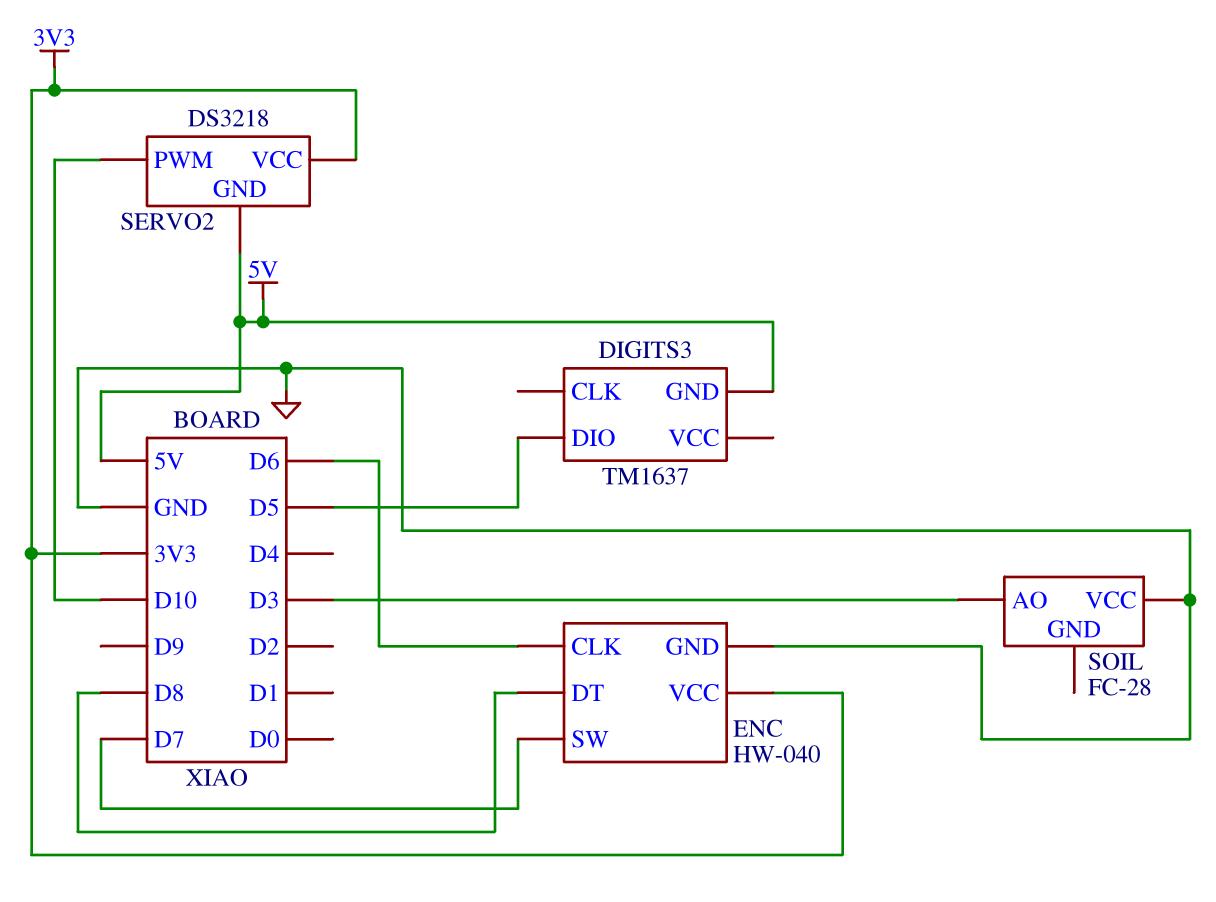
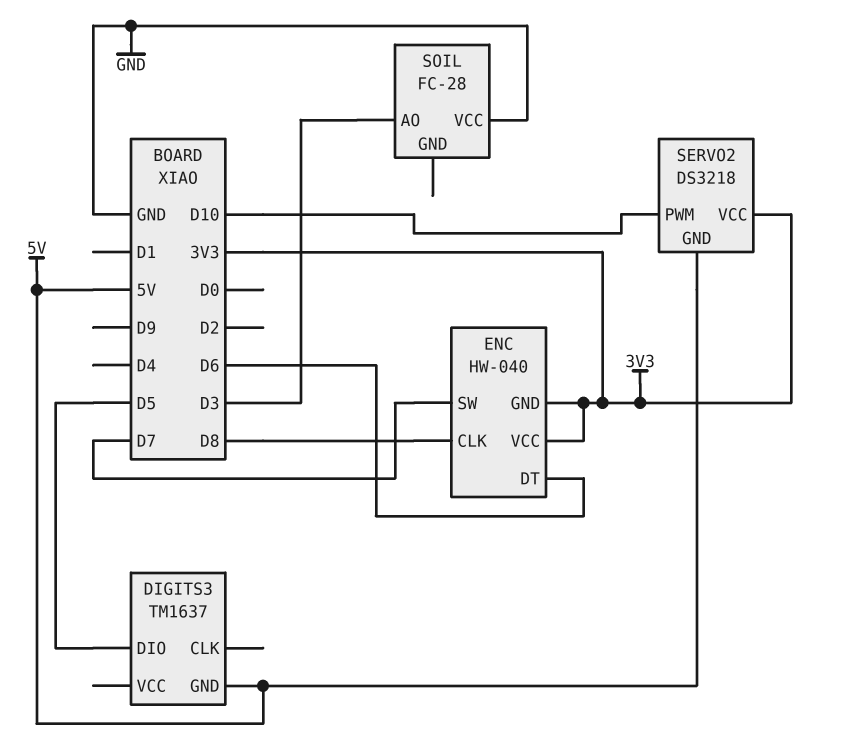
ENC pin CLK: D6 -> D8
ENC pin DT: D8 -> D6
ENC pin GND: GND -> 3V3

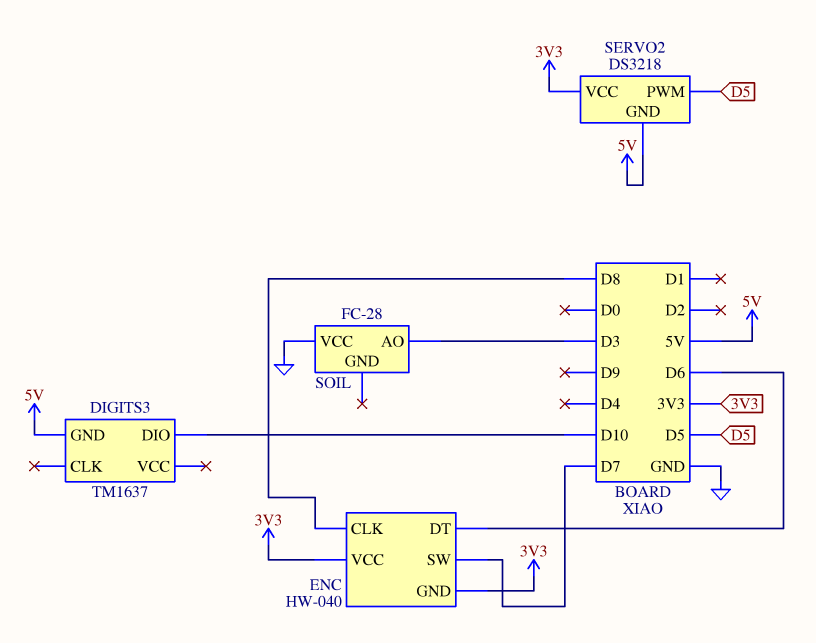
DIGITS3 pin DIO: D5 -> D10
SERVO2 pin PWM: D10 -> D5

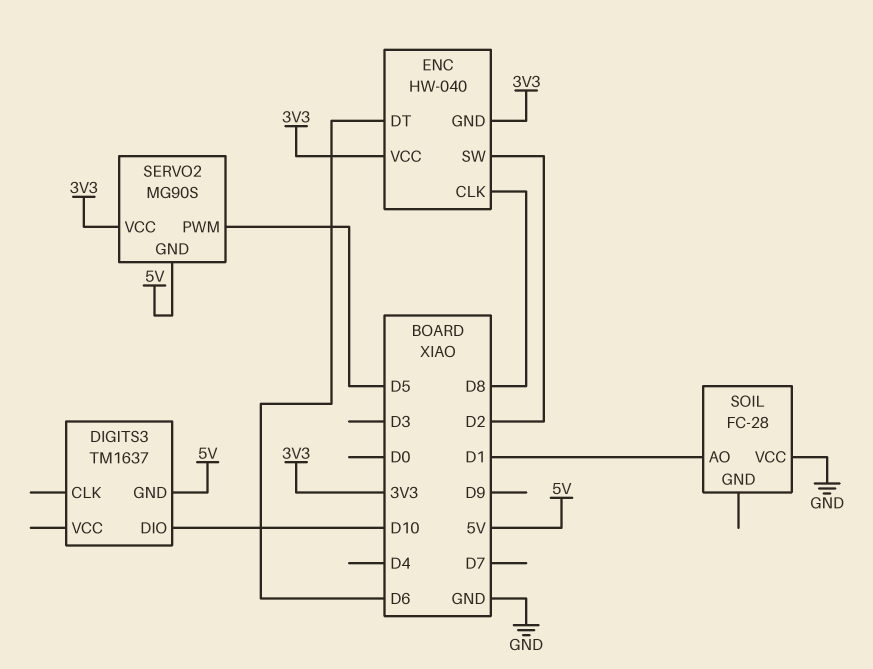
ENC pin SW: D7 -> D2
SERVO2: DS3218 -> MG90S
SOIL pin AO: D3 -> D1

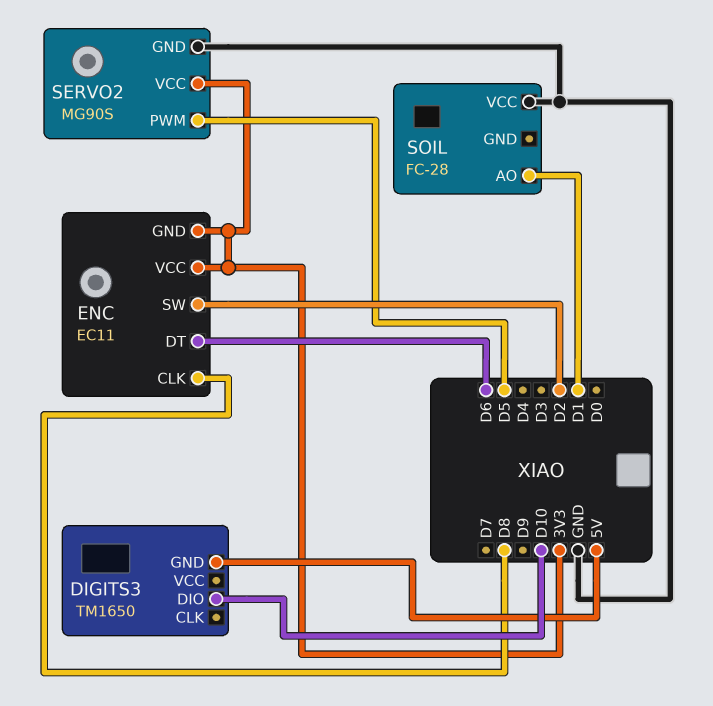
DIGITS3: TM1637 -> TM1650
ENC: HW-040 -> EC11
SERVO2 pin GND: 5V -> GND

